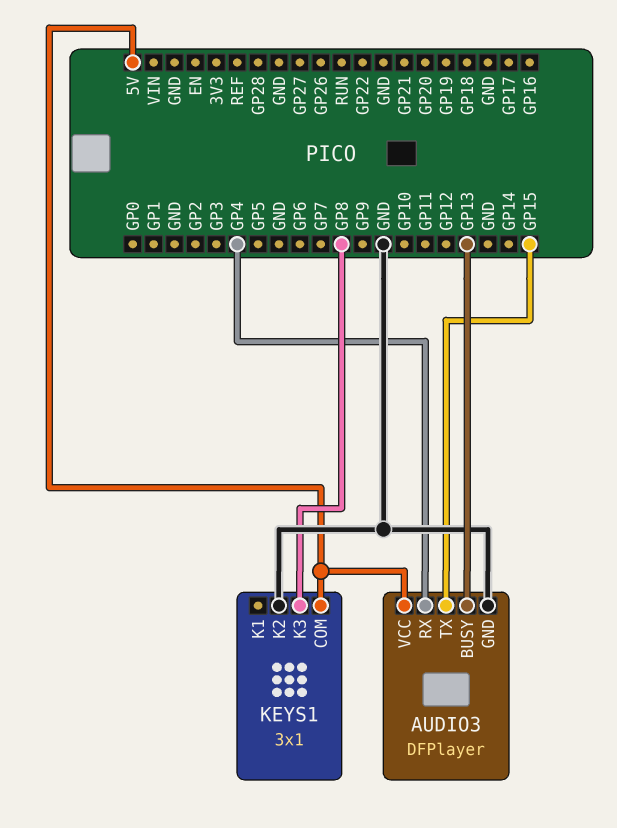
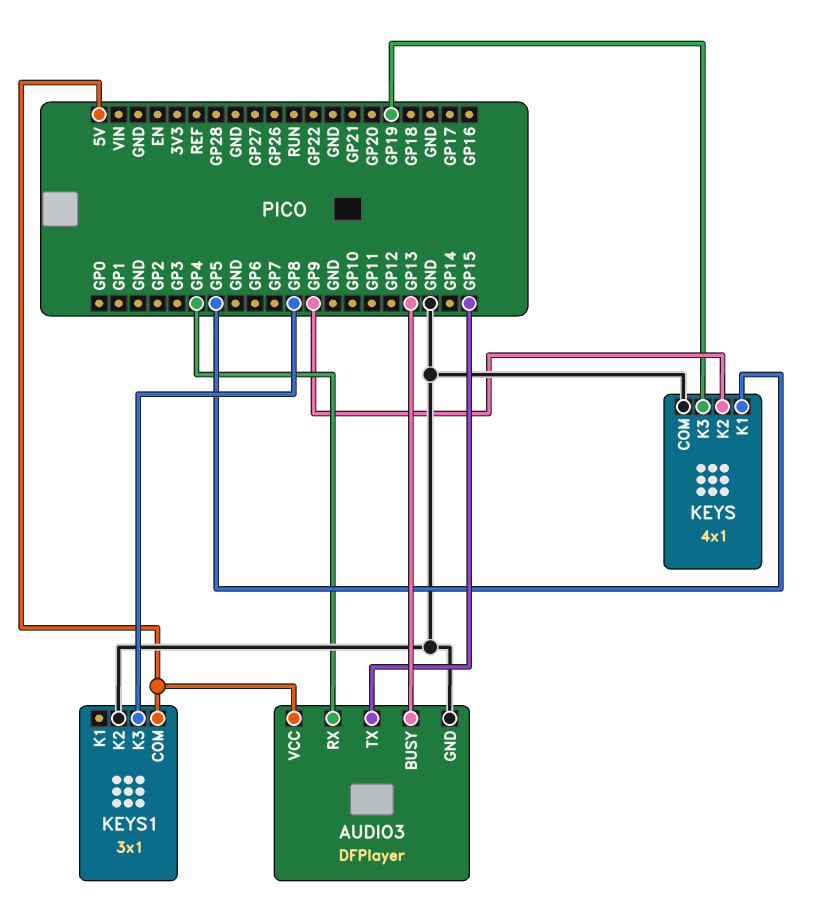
KEYS: none -> 4x1
KEYS pin COM: none -> GND
KEYS pin K1: none -> GP5
KEYS pin K2: none -> GP9
KEYS pin K3: none -> GP19

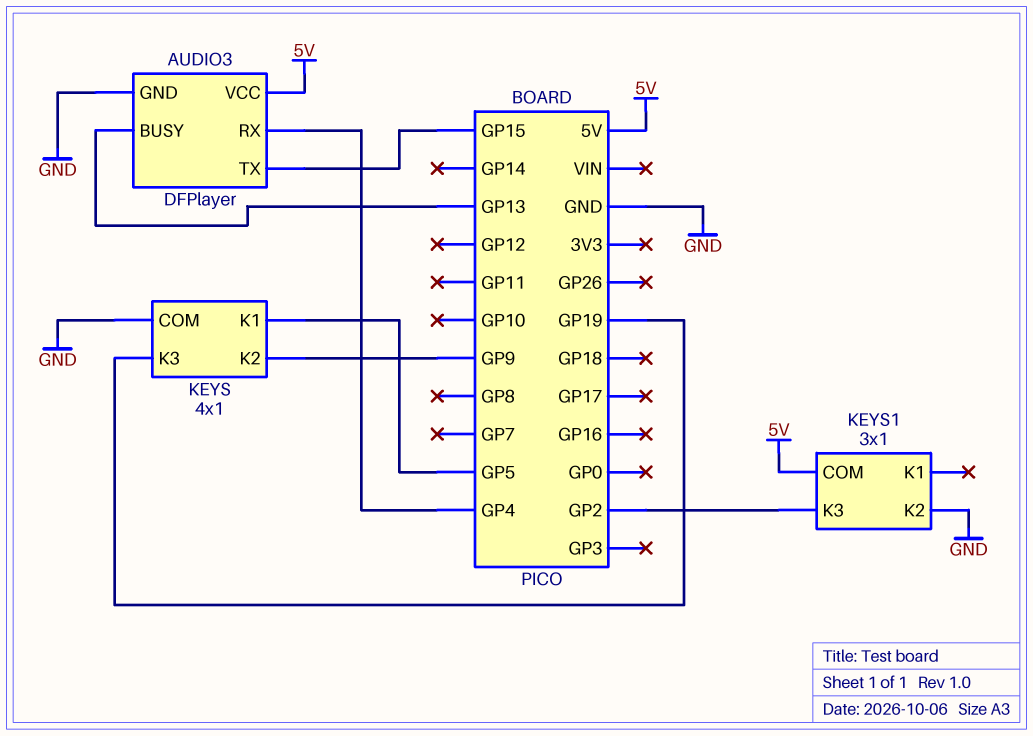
KEYS1 pin K3: GP8 -> GP2

